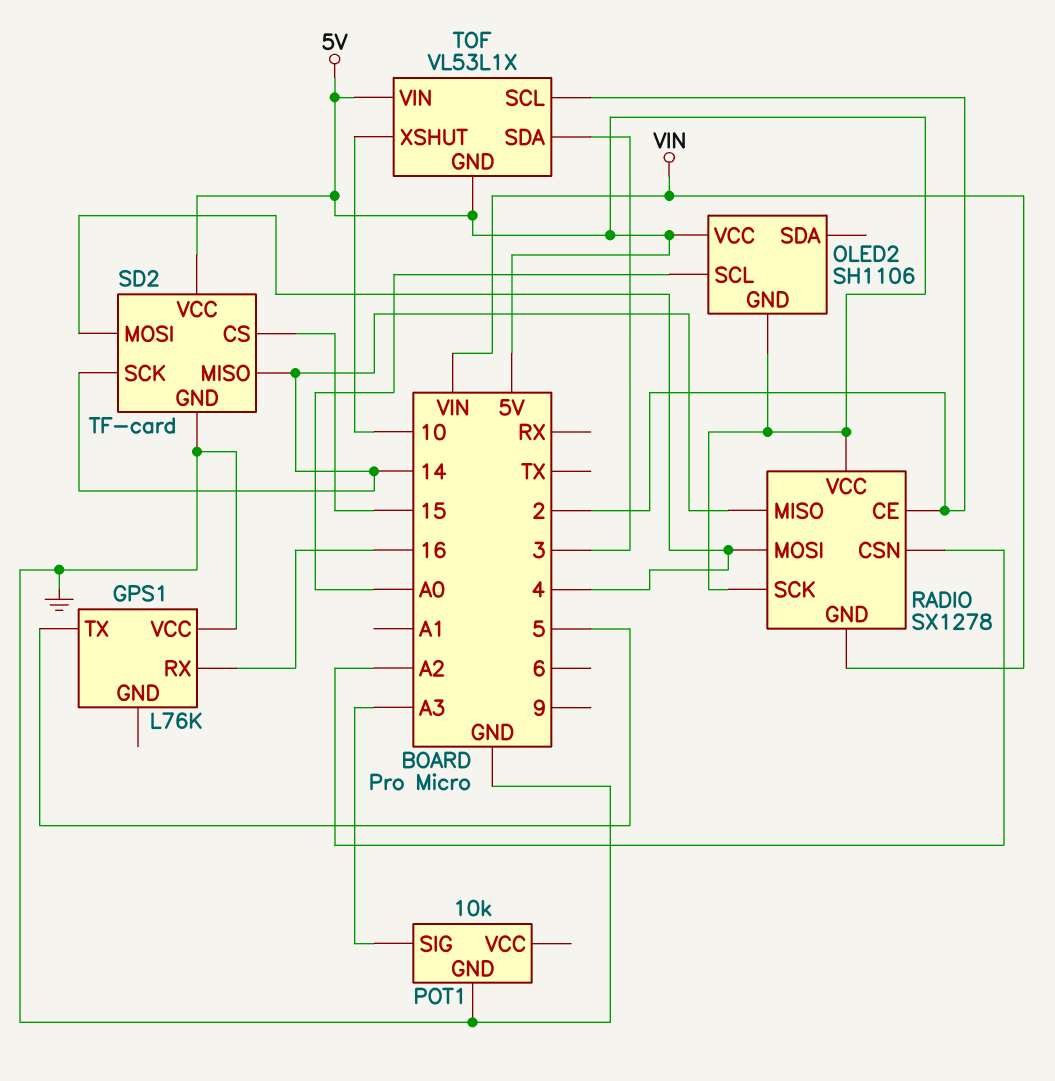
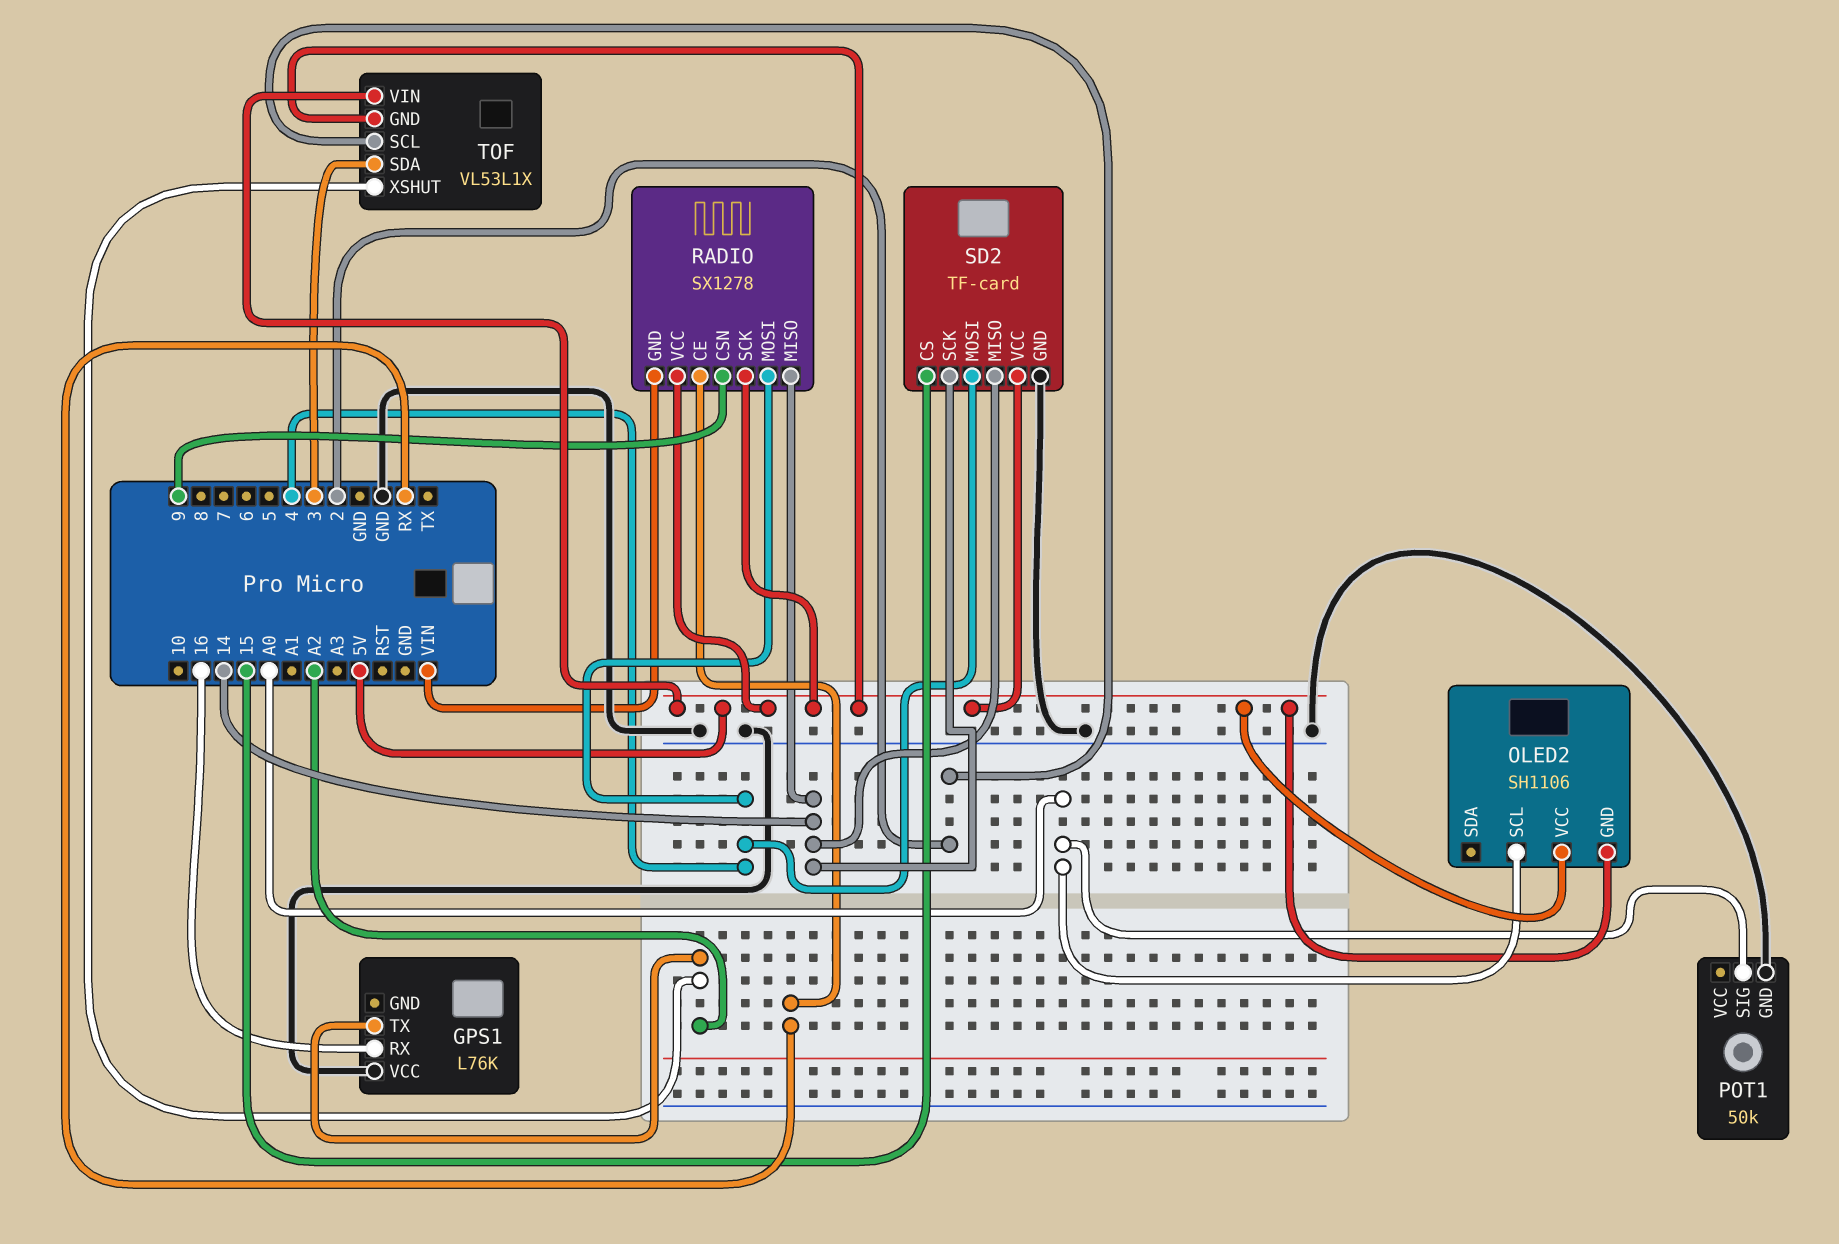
GPS1 pin TX: 5 -> A2
POT1: 10k -> 50k
POT1 pin SIG: A3 -> A0
RADIO pin CE: 2 -> RX
RADIO pin CSN: A2 -> 9
TOF pin XSHUT: 10 -> A2

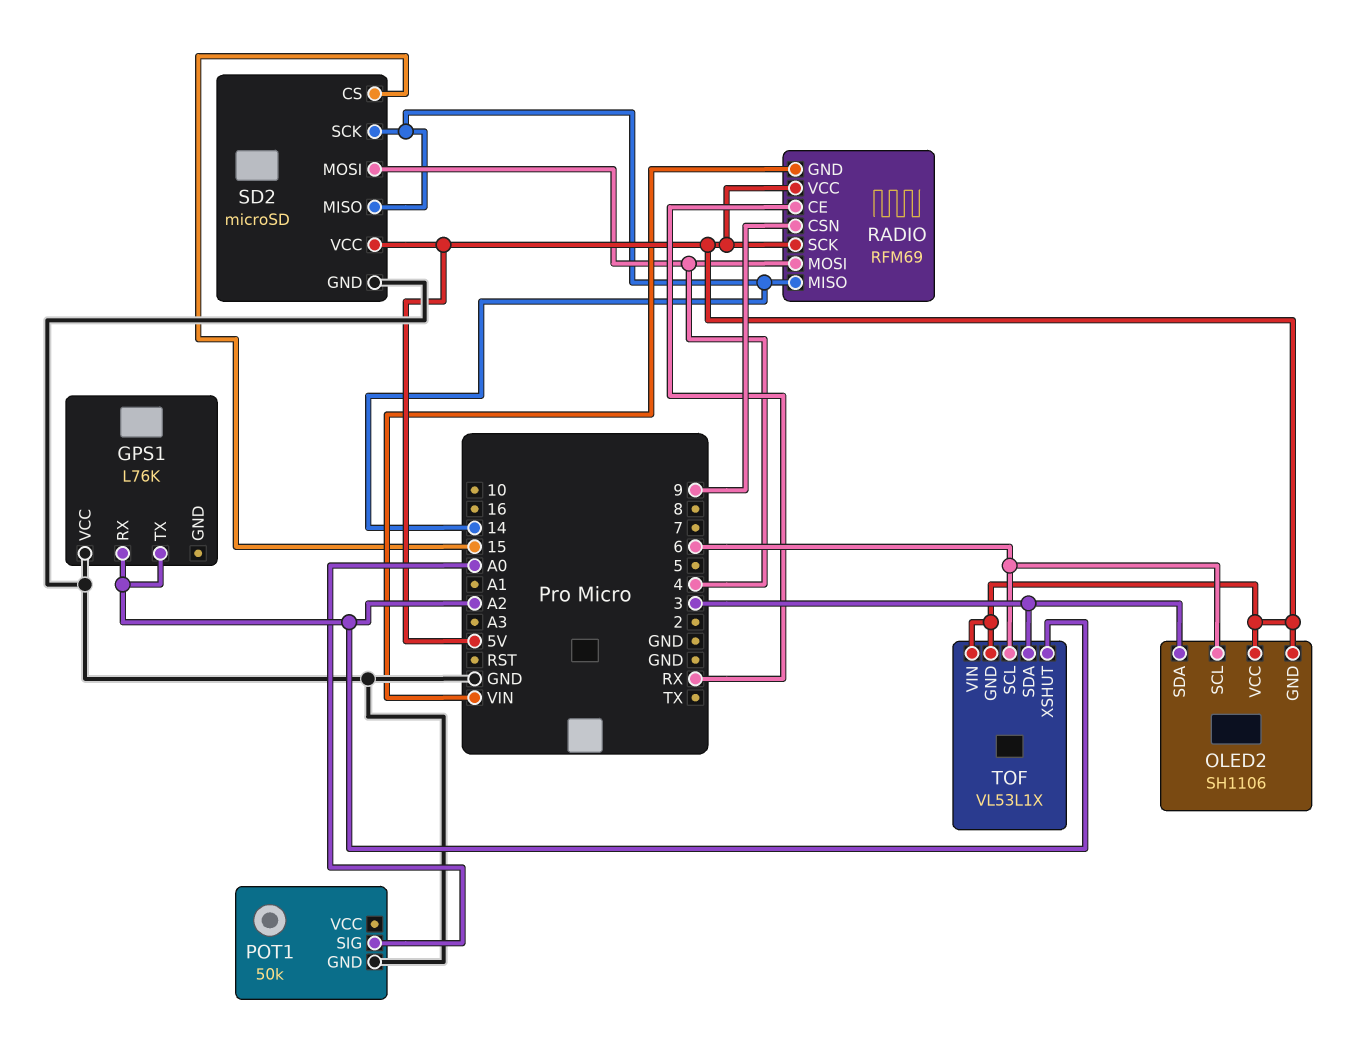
GPS1 pin RX: 16 -> A2
OLED2 pin SCL: A0 -> 6
OLED2 pin SDA: none -> 3
RADIO: SX1278 -> RFM69
SD2: TF-card -> microSD
TOF pin SCL: 2 -> 6

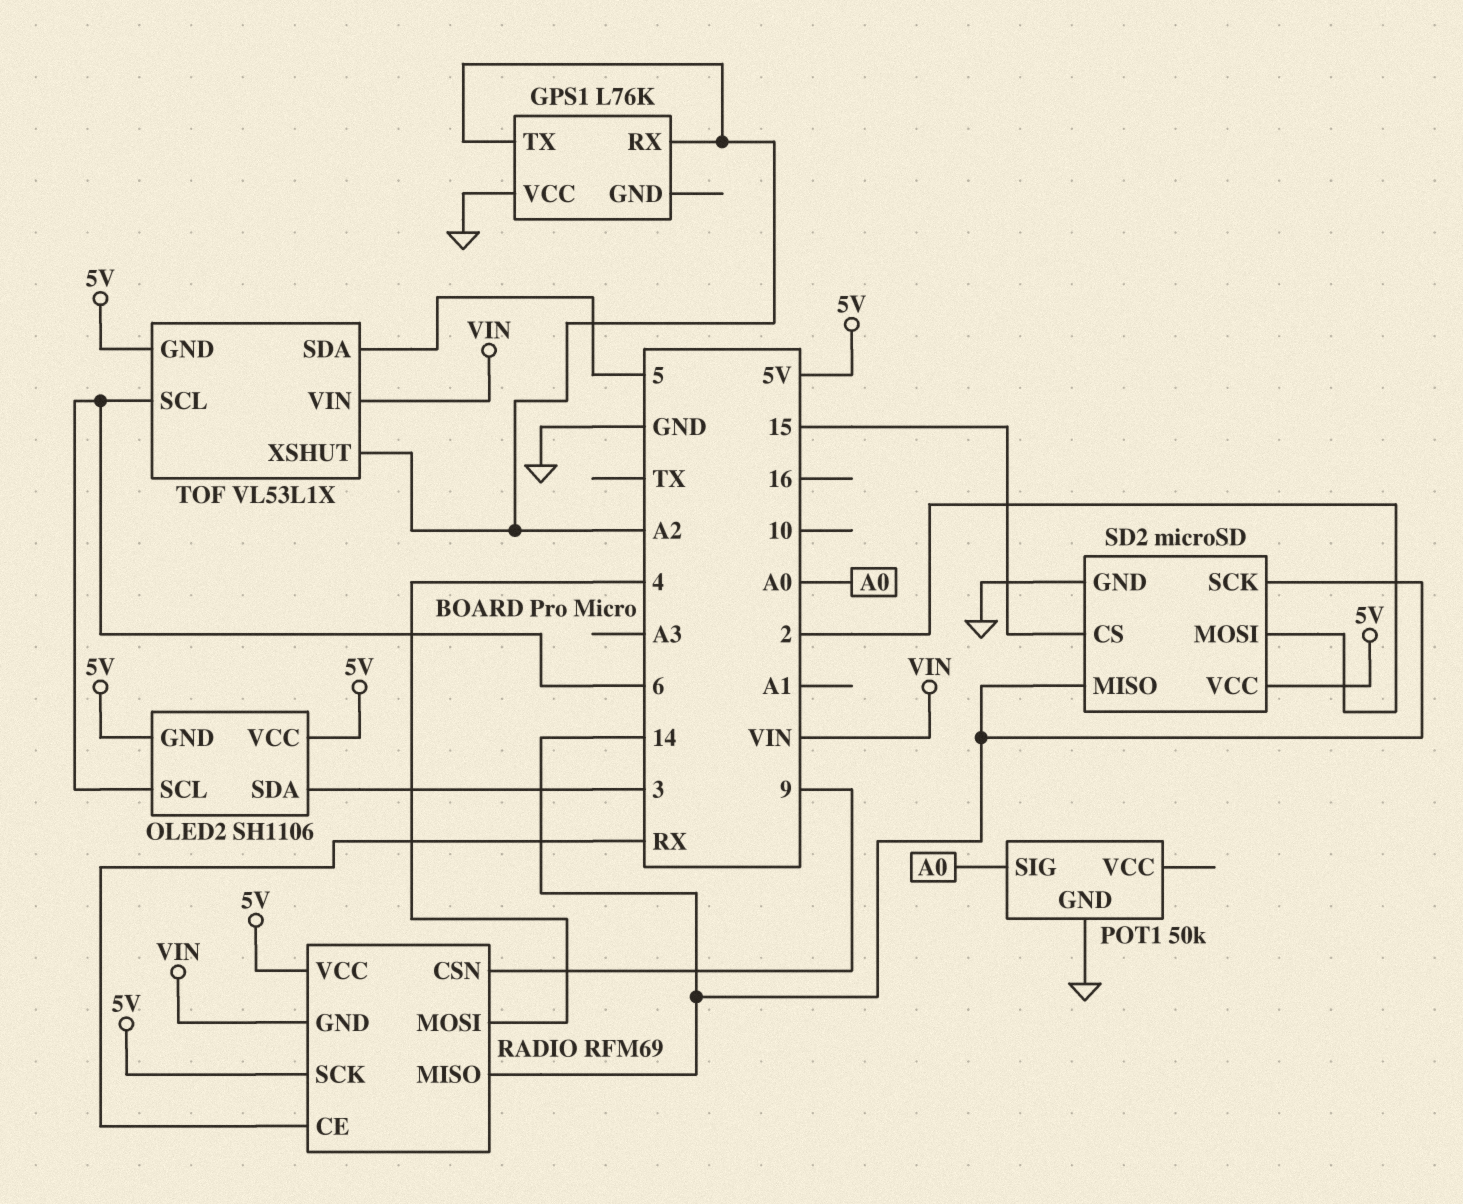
SD2 pin MOSI: 4 -> 2
TOF pin SDA: 3 -> 5
TOF pin VIN: 5V -> VIN

